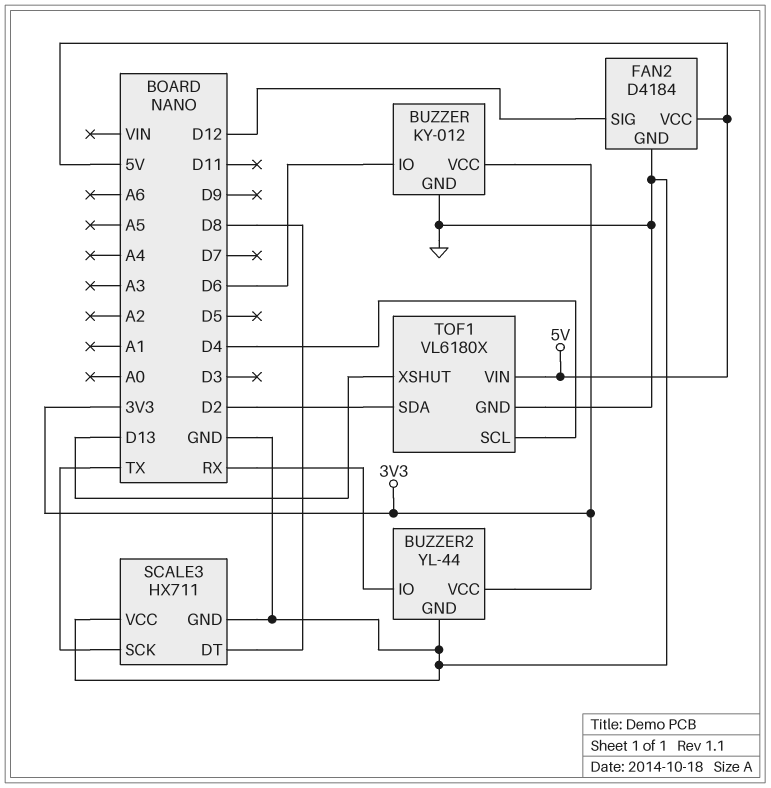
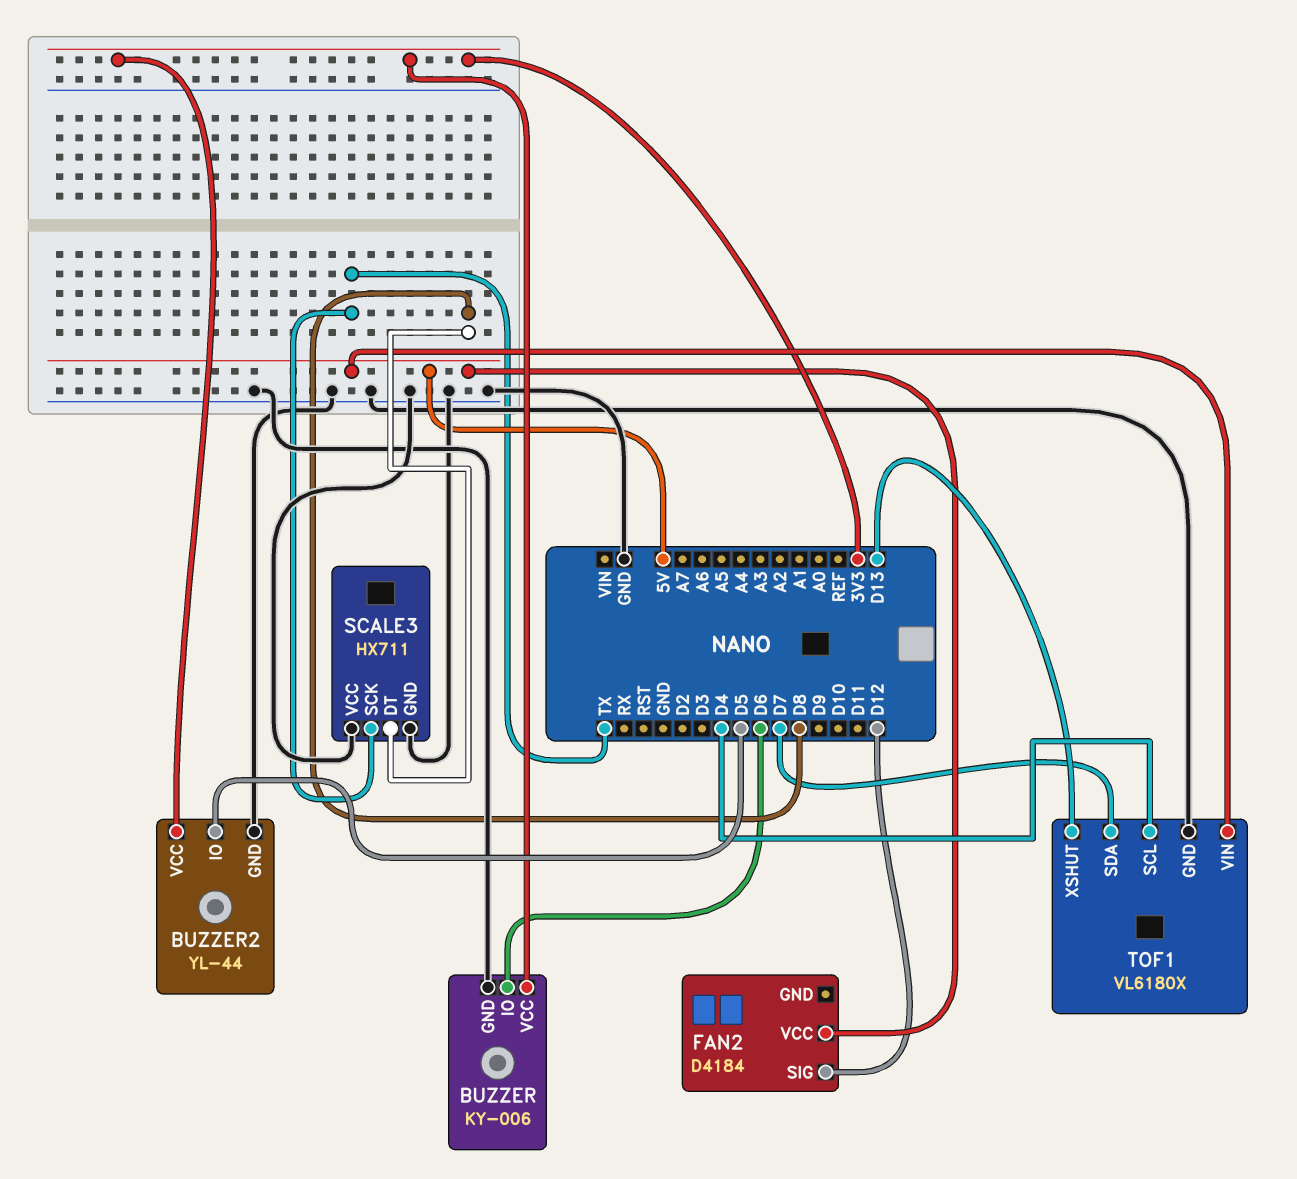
BUZZER: KY-012 -> KY-006
BUZZER2 pin IO: RX -> D5
FAN2 pin GND: GND -> none
TOF1 pin SDA: D2 -> D7

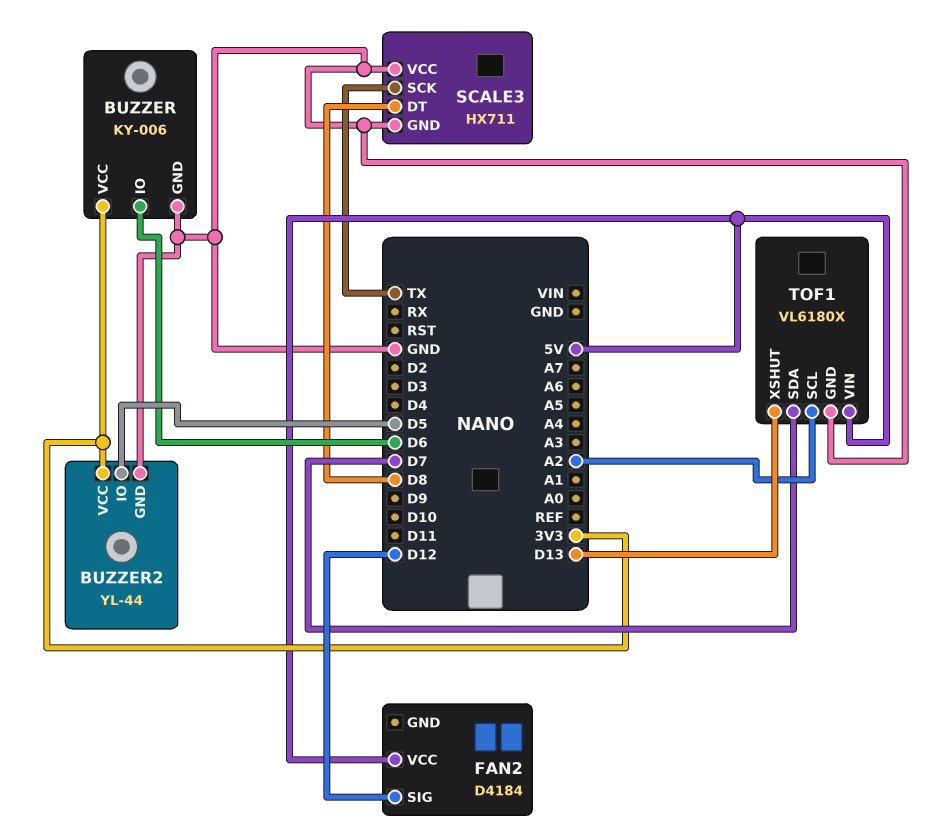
TOF1 pin SCL: D4 -> A2

